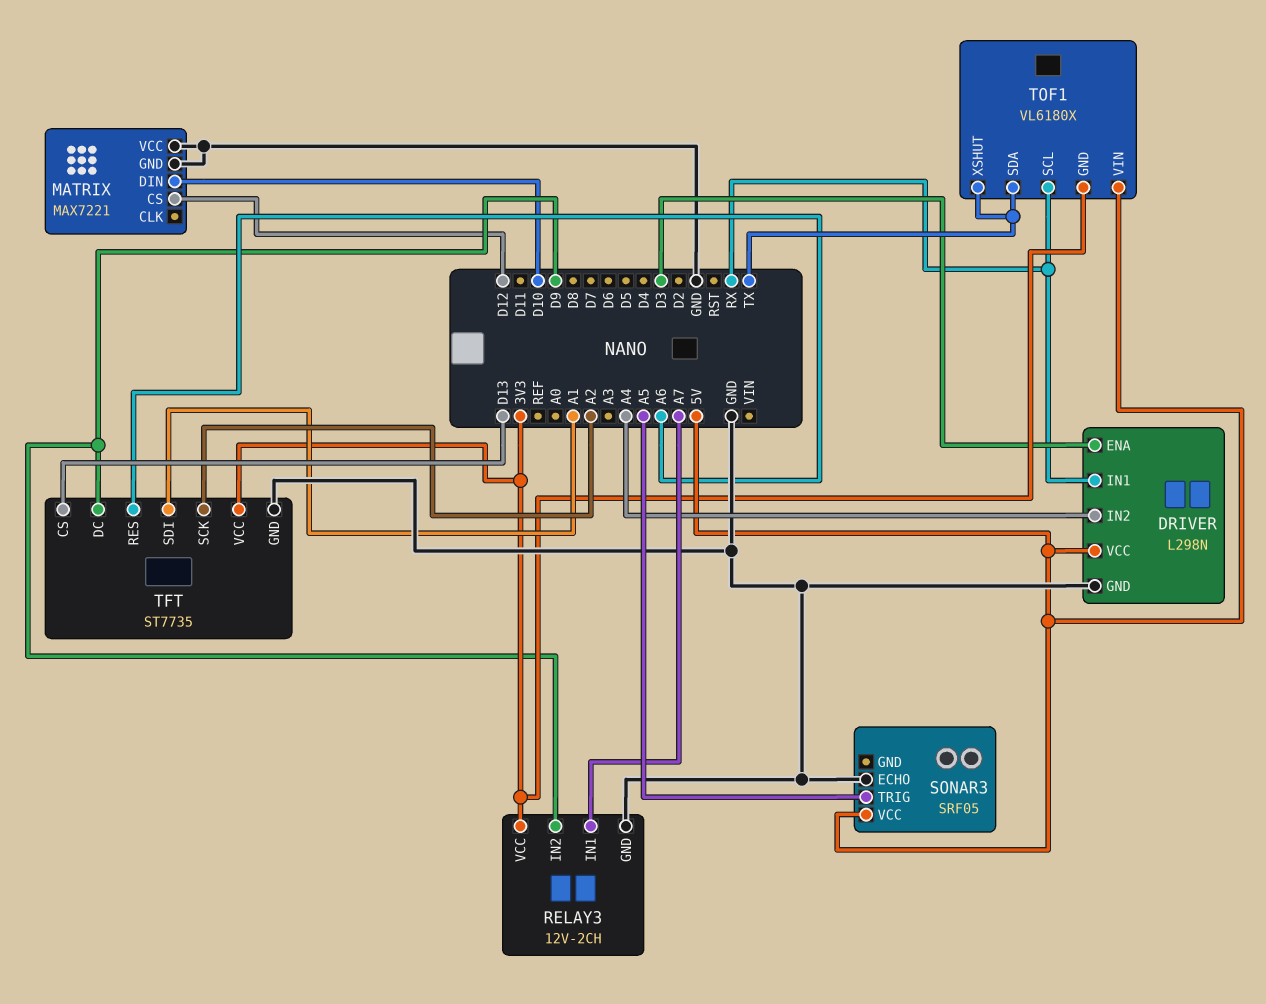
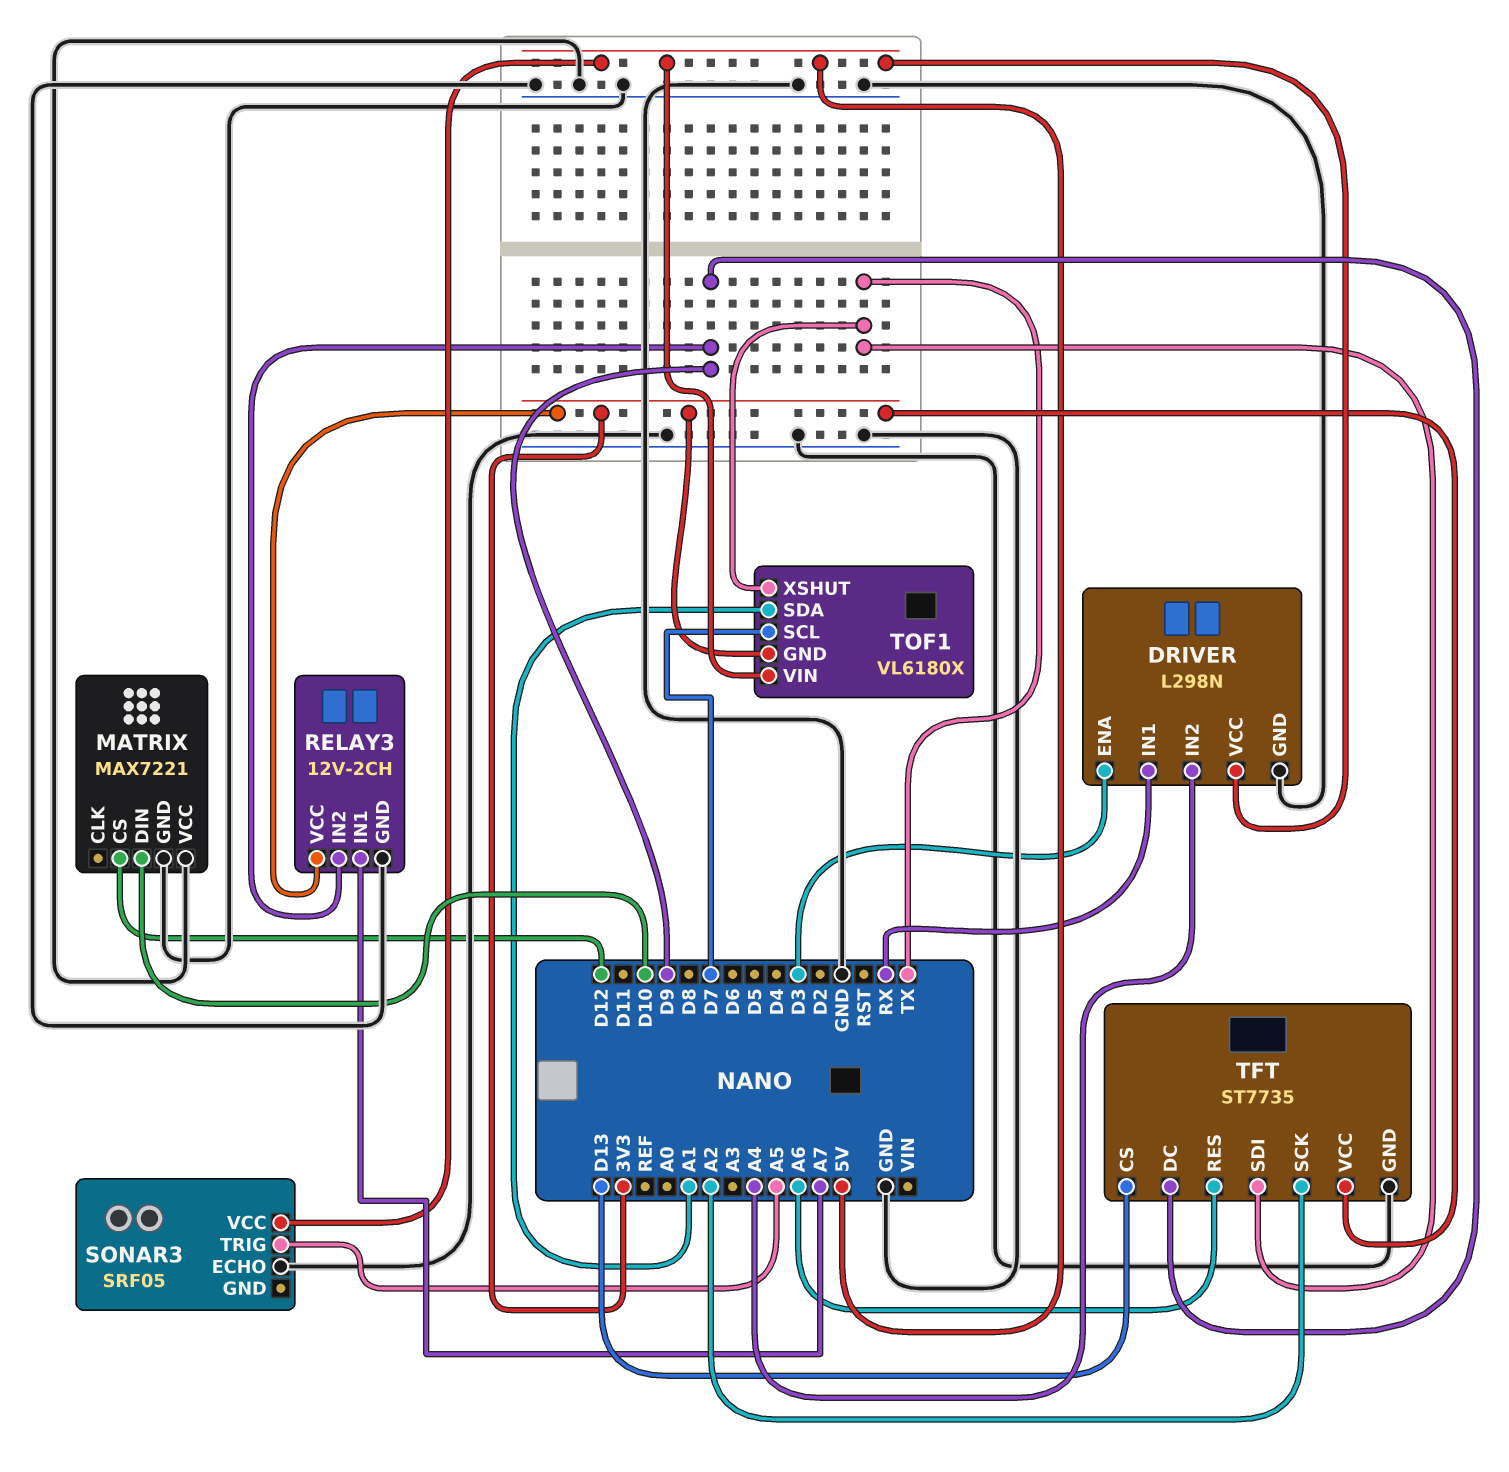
TFT pin SDI: A1 -> TX
TOF1 pin SCL: RX -> D7
TOF1 pin SDA: TX -> A1

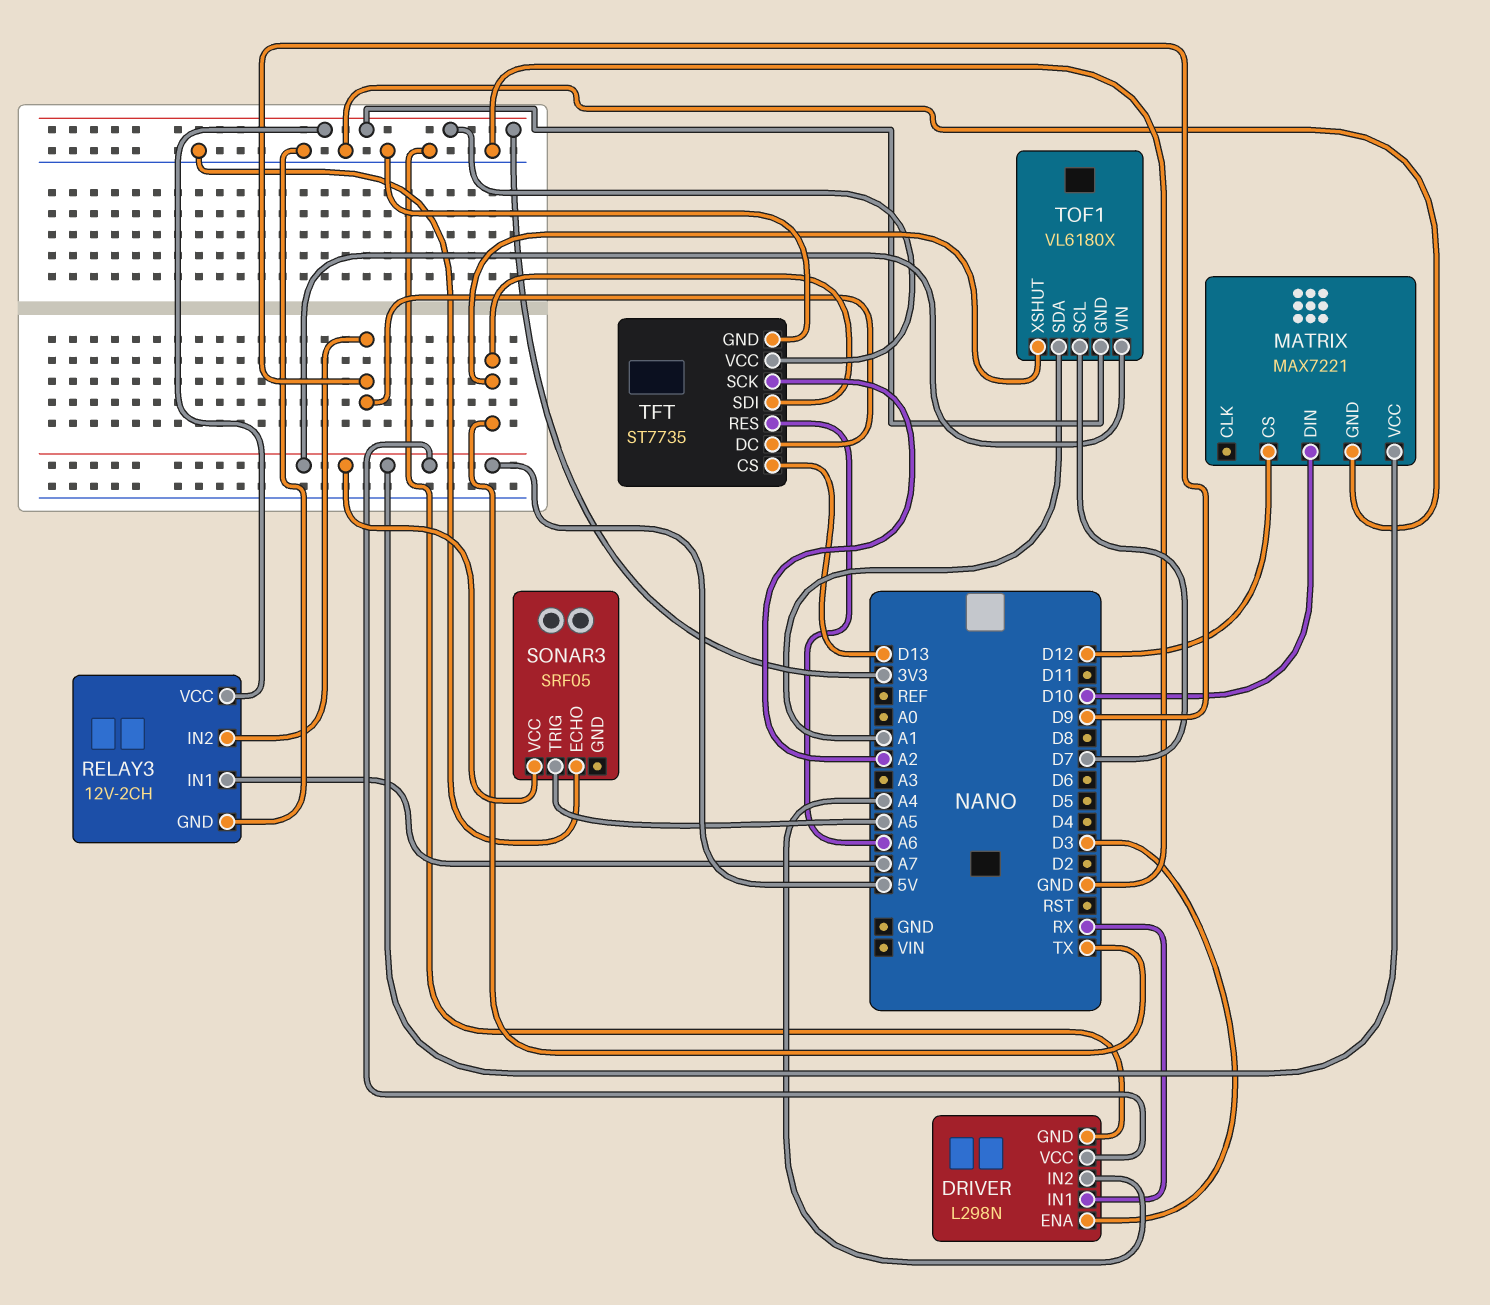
MATRIX pin VCC: GND -> 5V

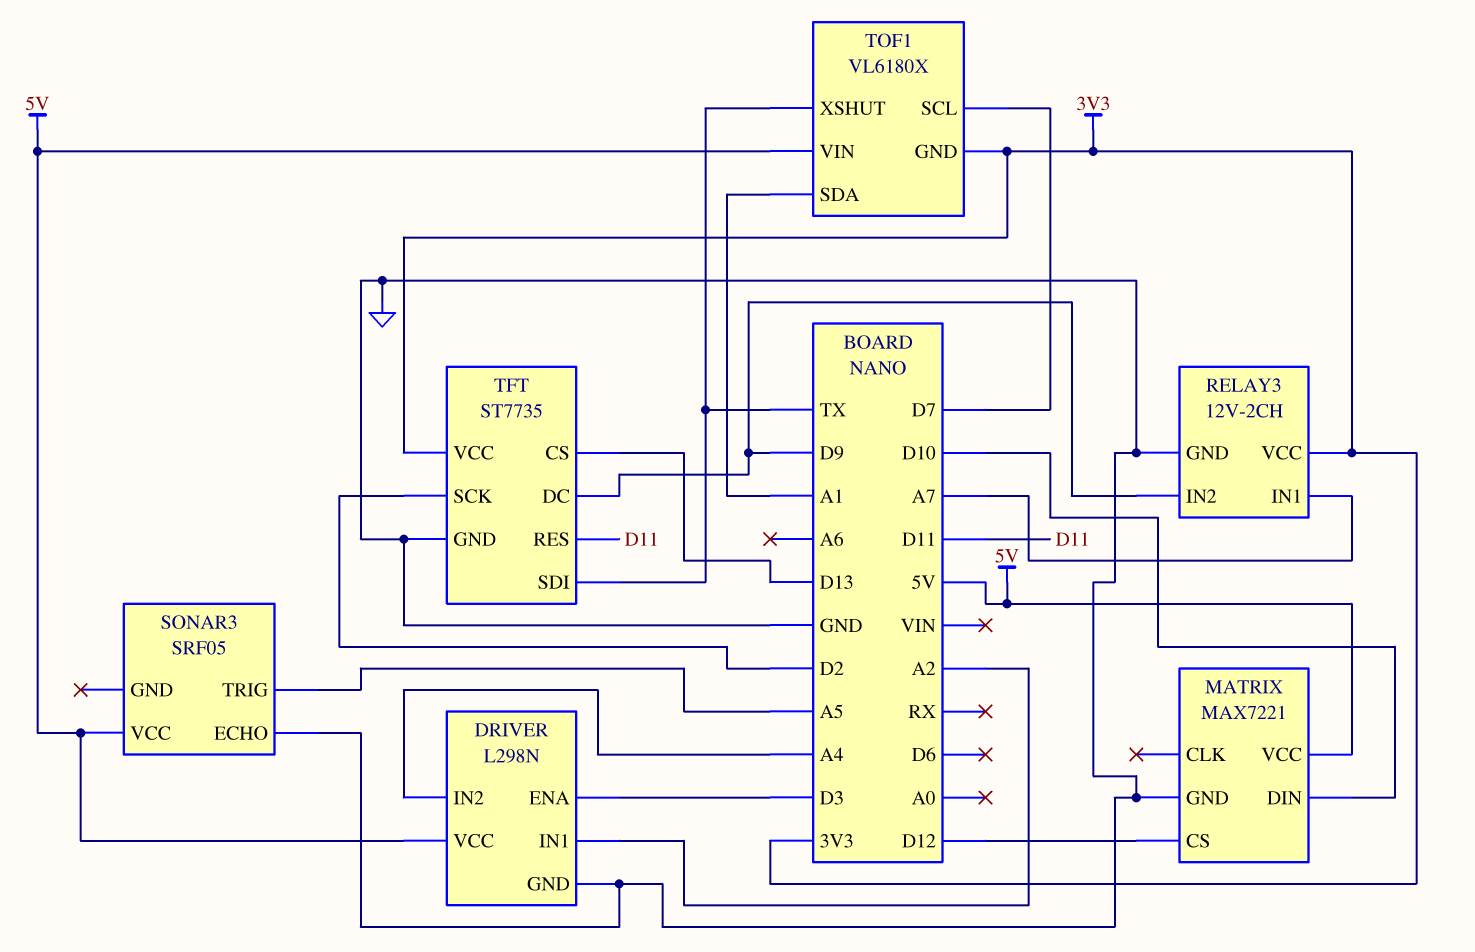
DRIVER pin IN1: RX -> A2
TFT pin RES: A6 -> D11
TFT pin SCK: A2 -> D2

